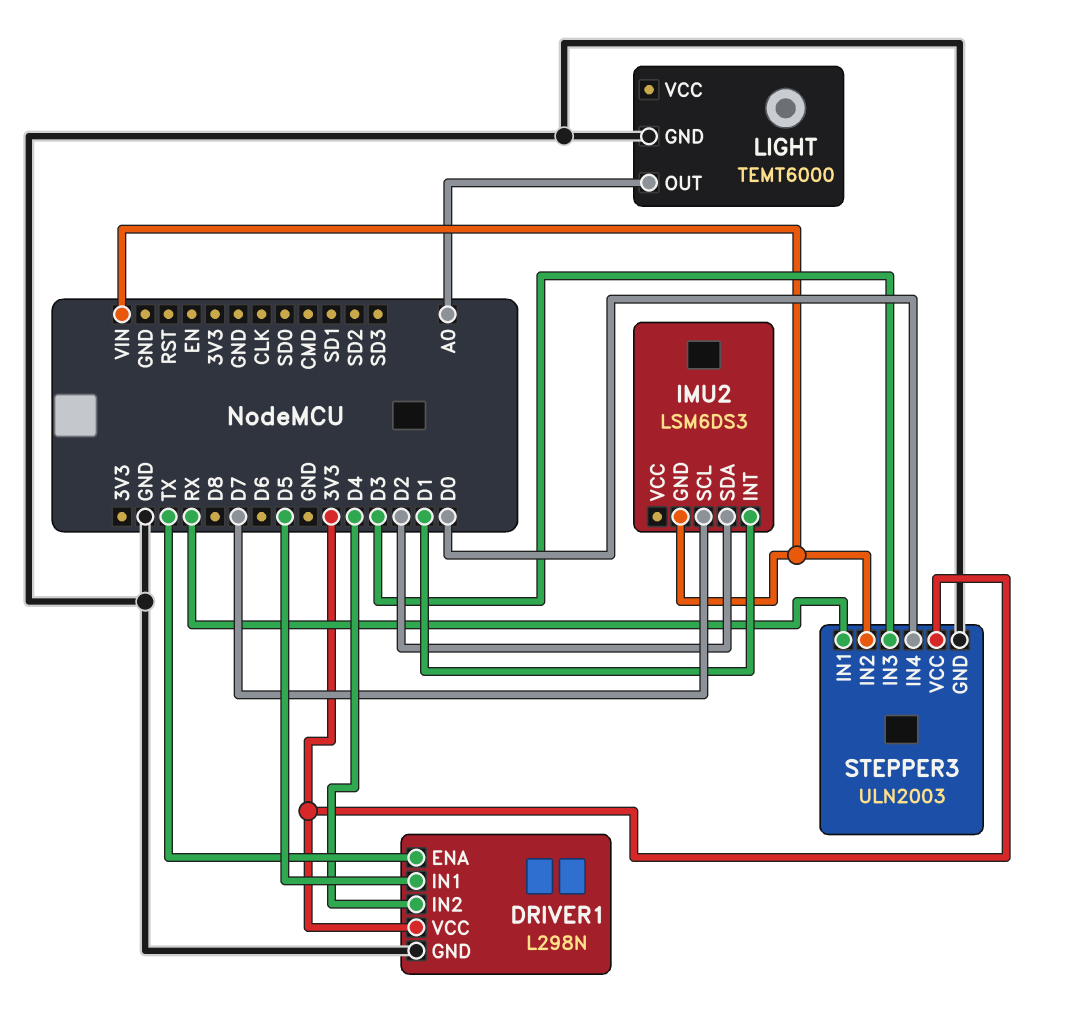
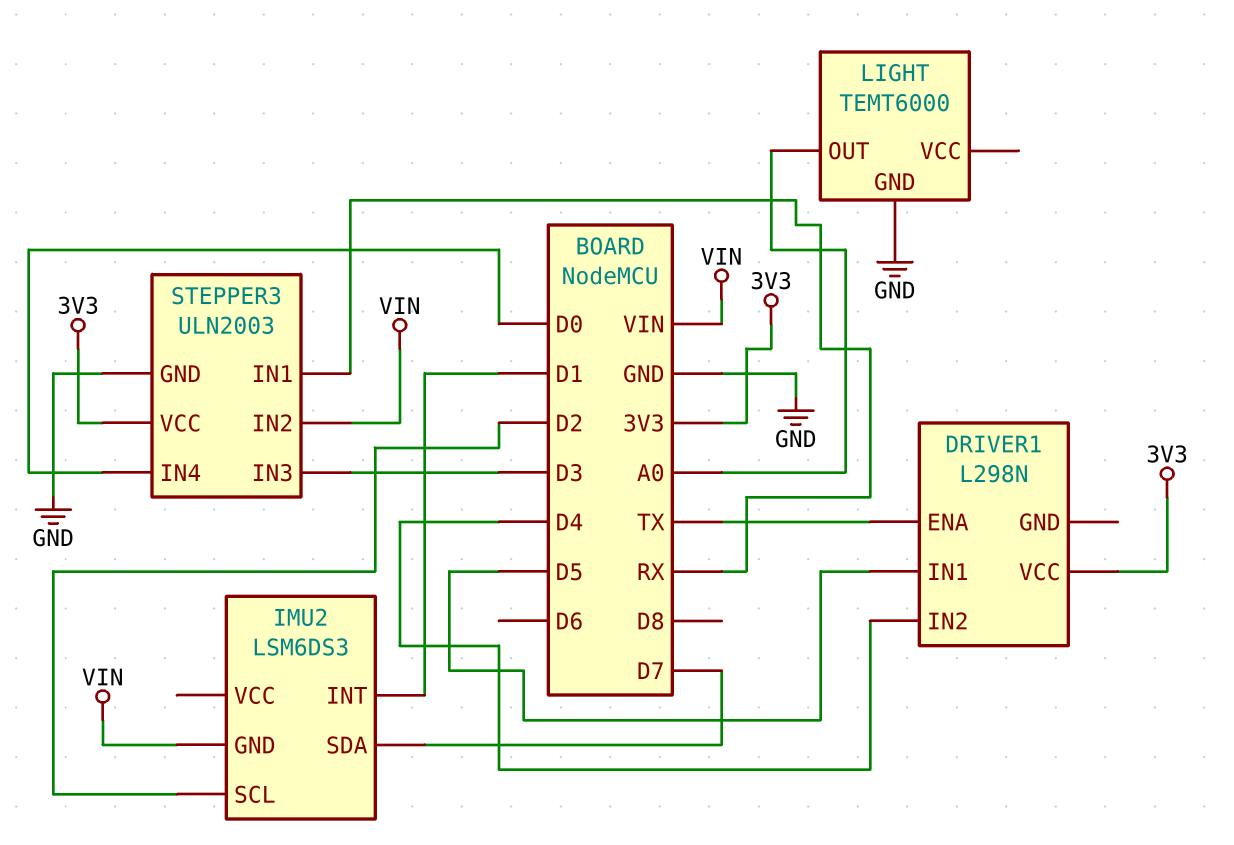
DRIVER1 pin GND: GND -> none
IMU2 pin SCL: D7 -> D2
IMU2 pin SDA: D2 -> D7

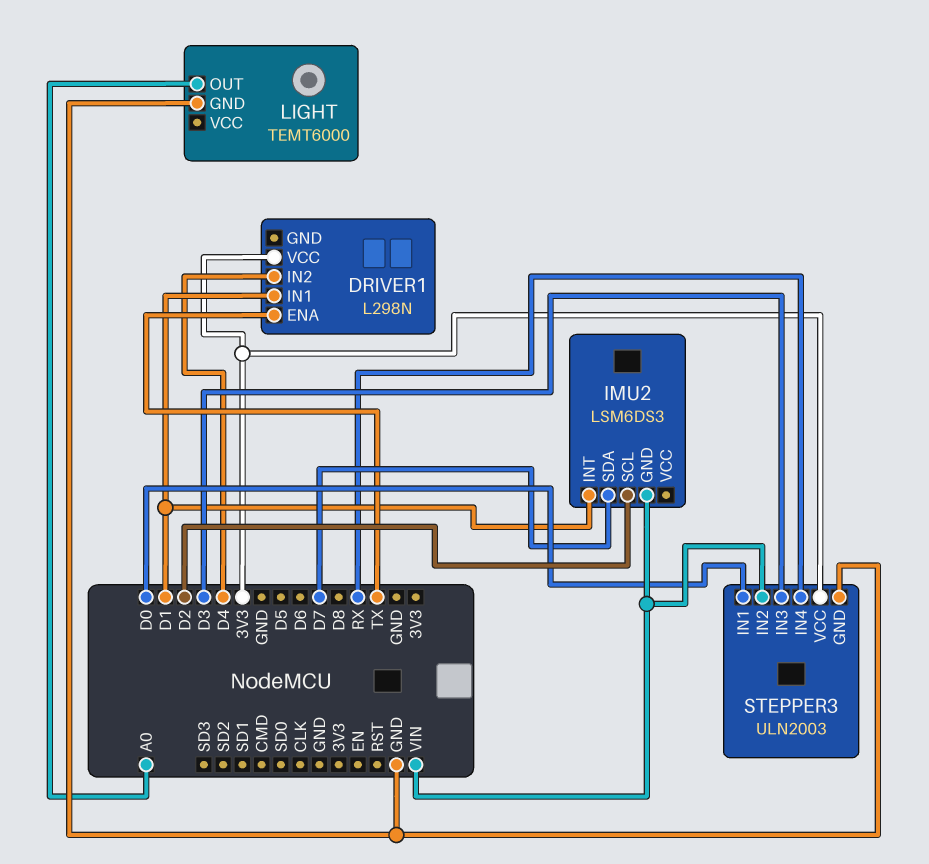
DRIVER1 pin IN1: D5 -> D1
STEPPER3 pin IN1: RX -> D0
STEPPER3 pin IN4: D0 -> RX

